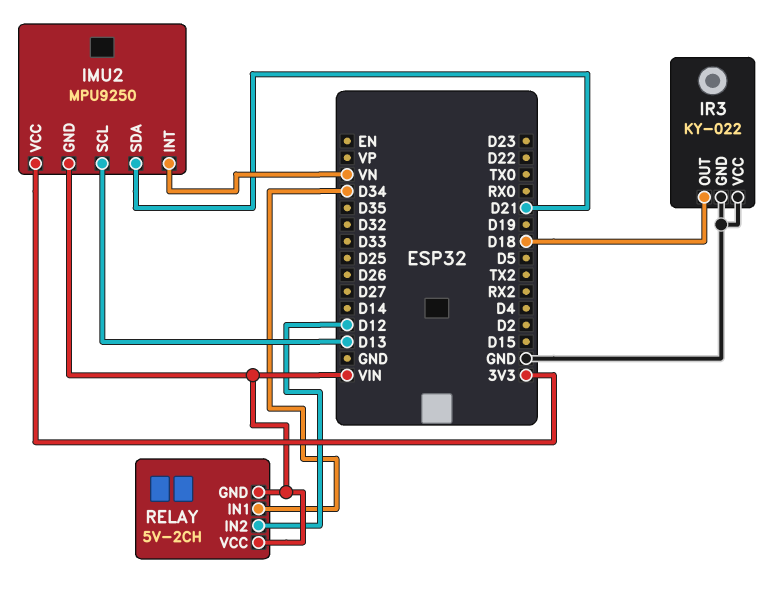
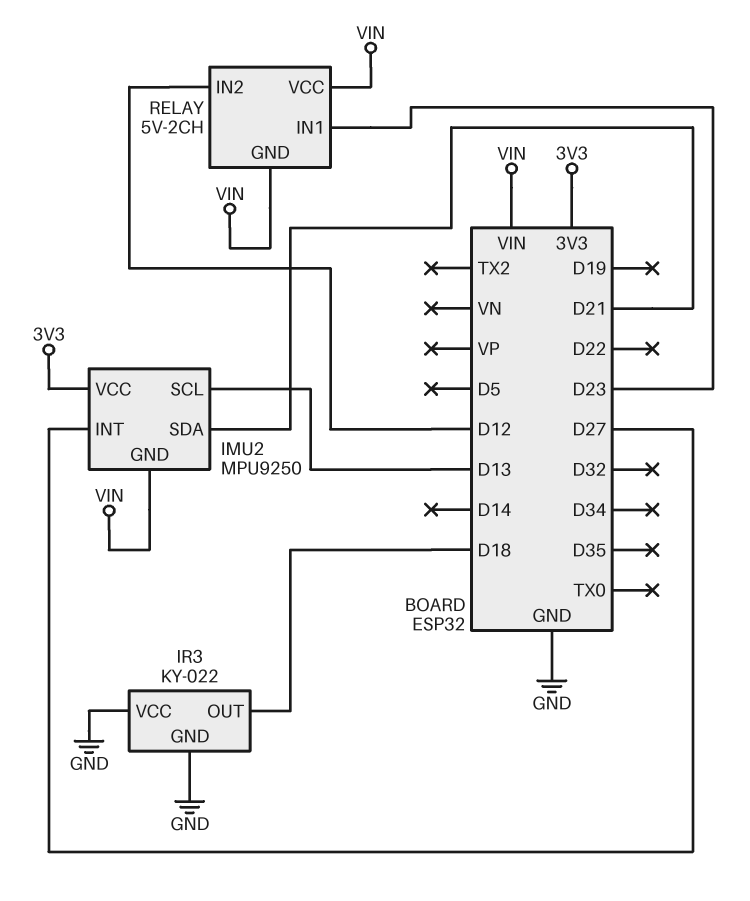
IMU2 pin INT: VN -> D27
RELAY pin IN1: D34 -> D23

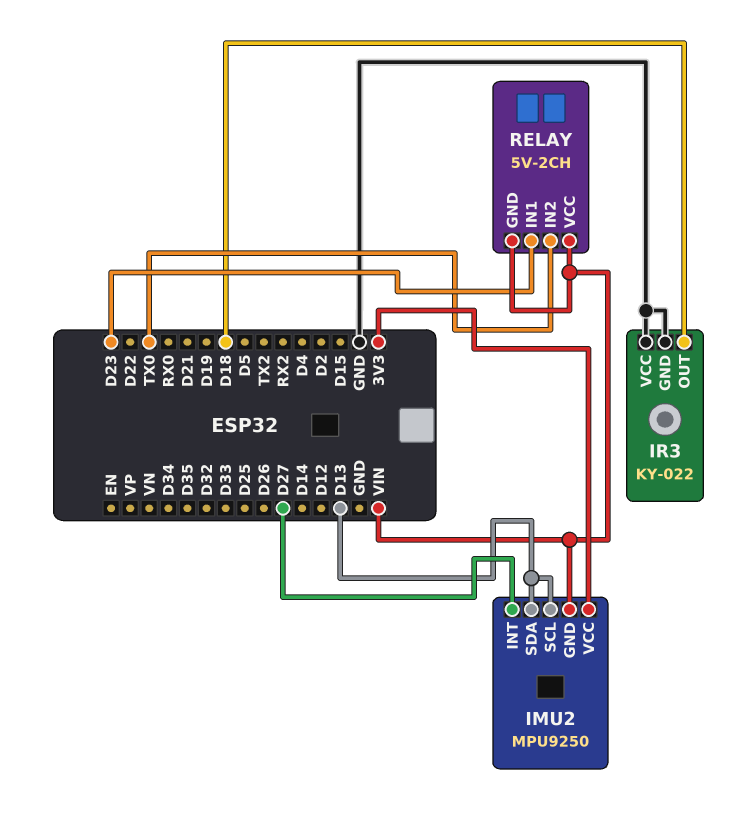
IMU2 pin SDA: D21 -> D13
RELAY pin IN2: D12 -> TX0

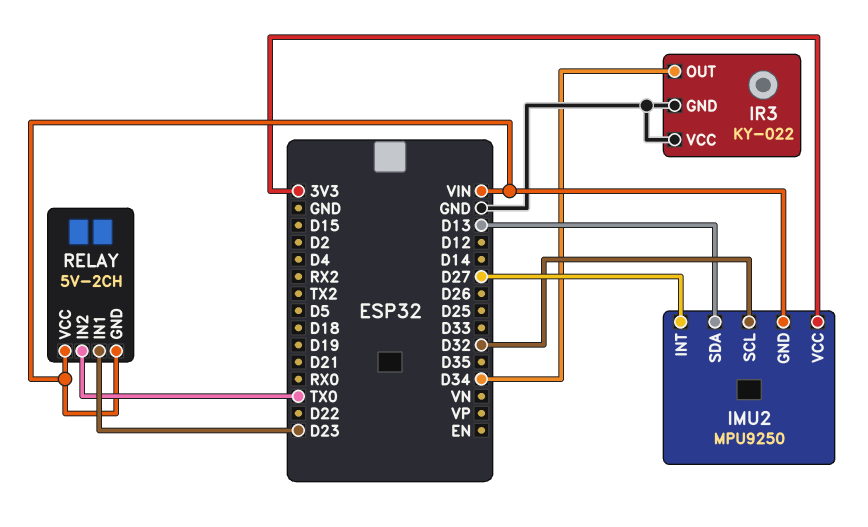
IMU2 pin SCL: D13 -> D32
IR3 pin OUT: D18 -> D34

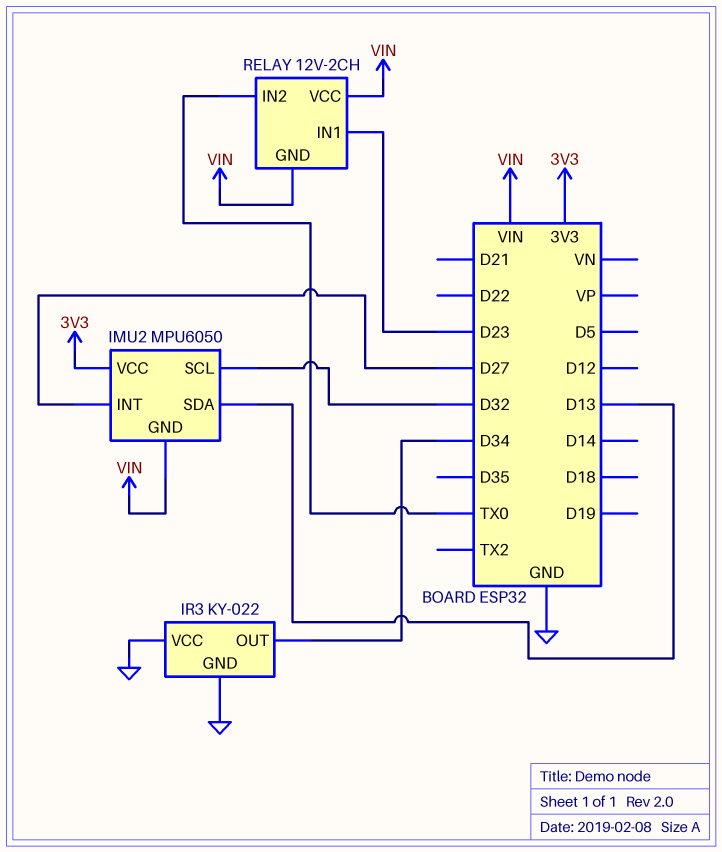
IMU2: MPU9250 -> MPU6050
RELAY: 5V-2CH -> 12V-2CH

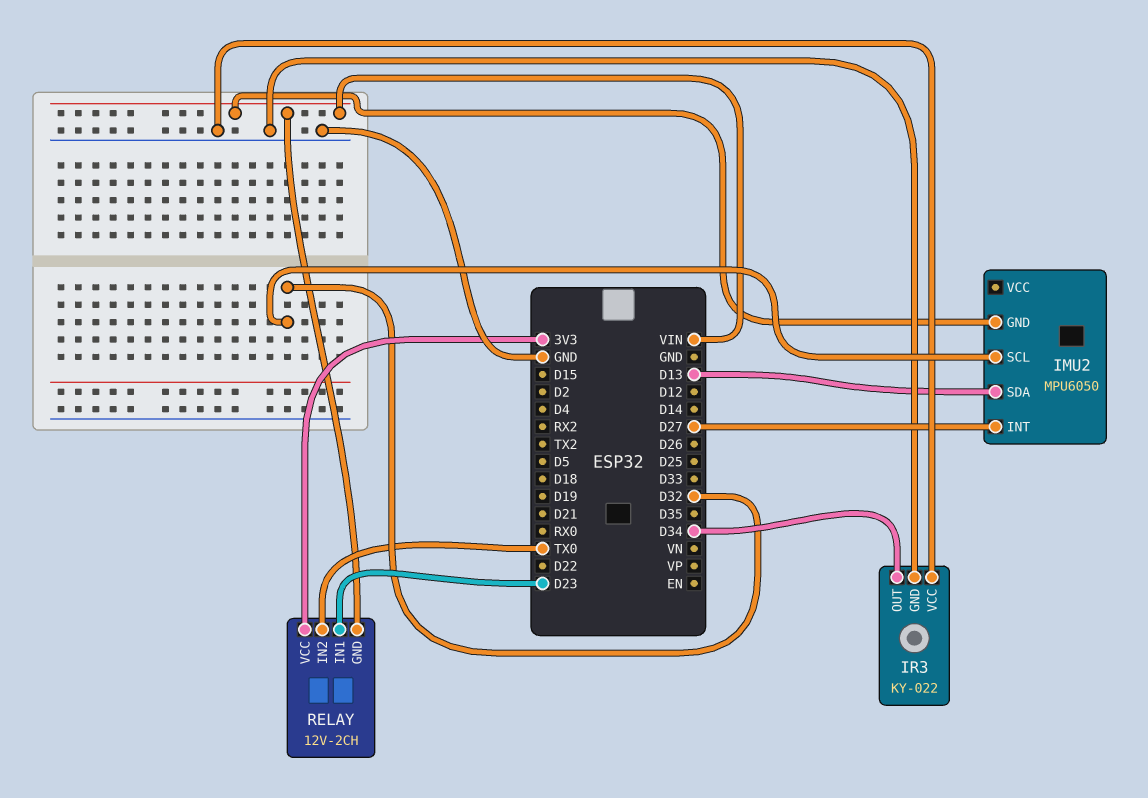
IMU2 pin VCC: 3V3 -> none
RELAY pin VCC: VIN -> 3V3

